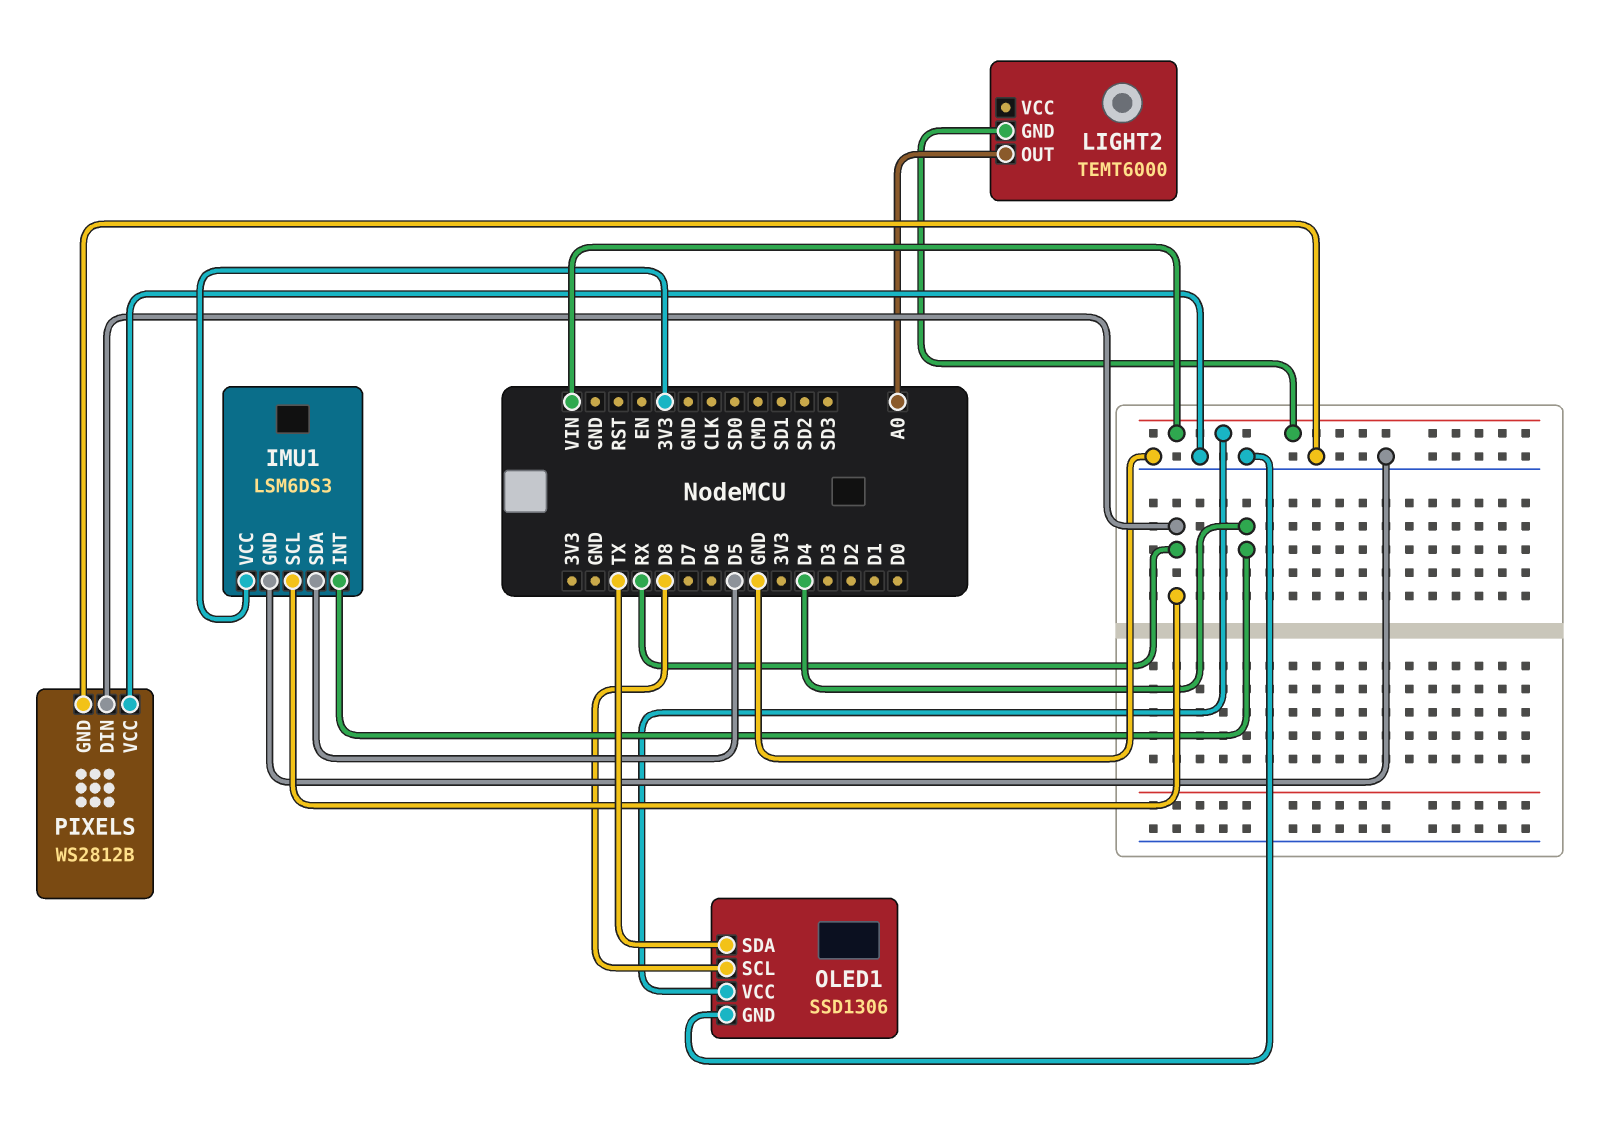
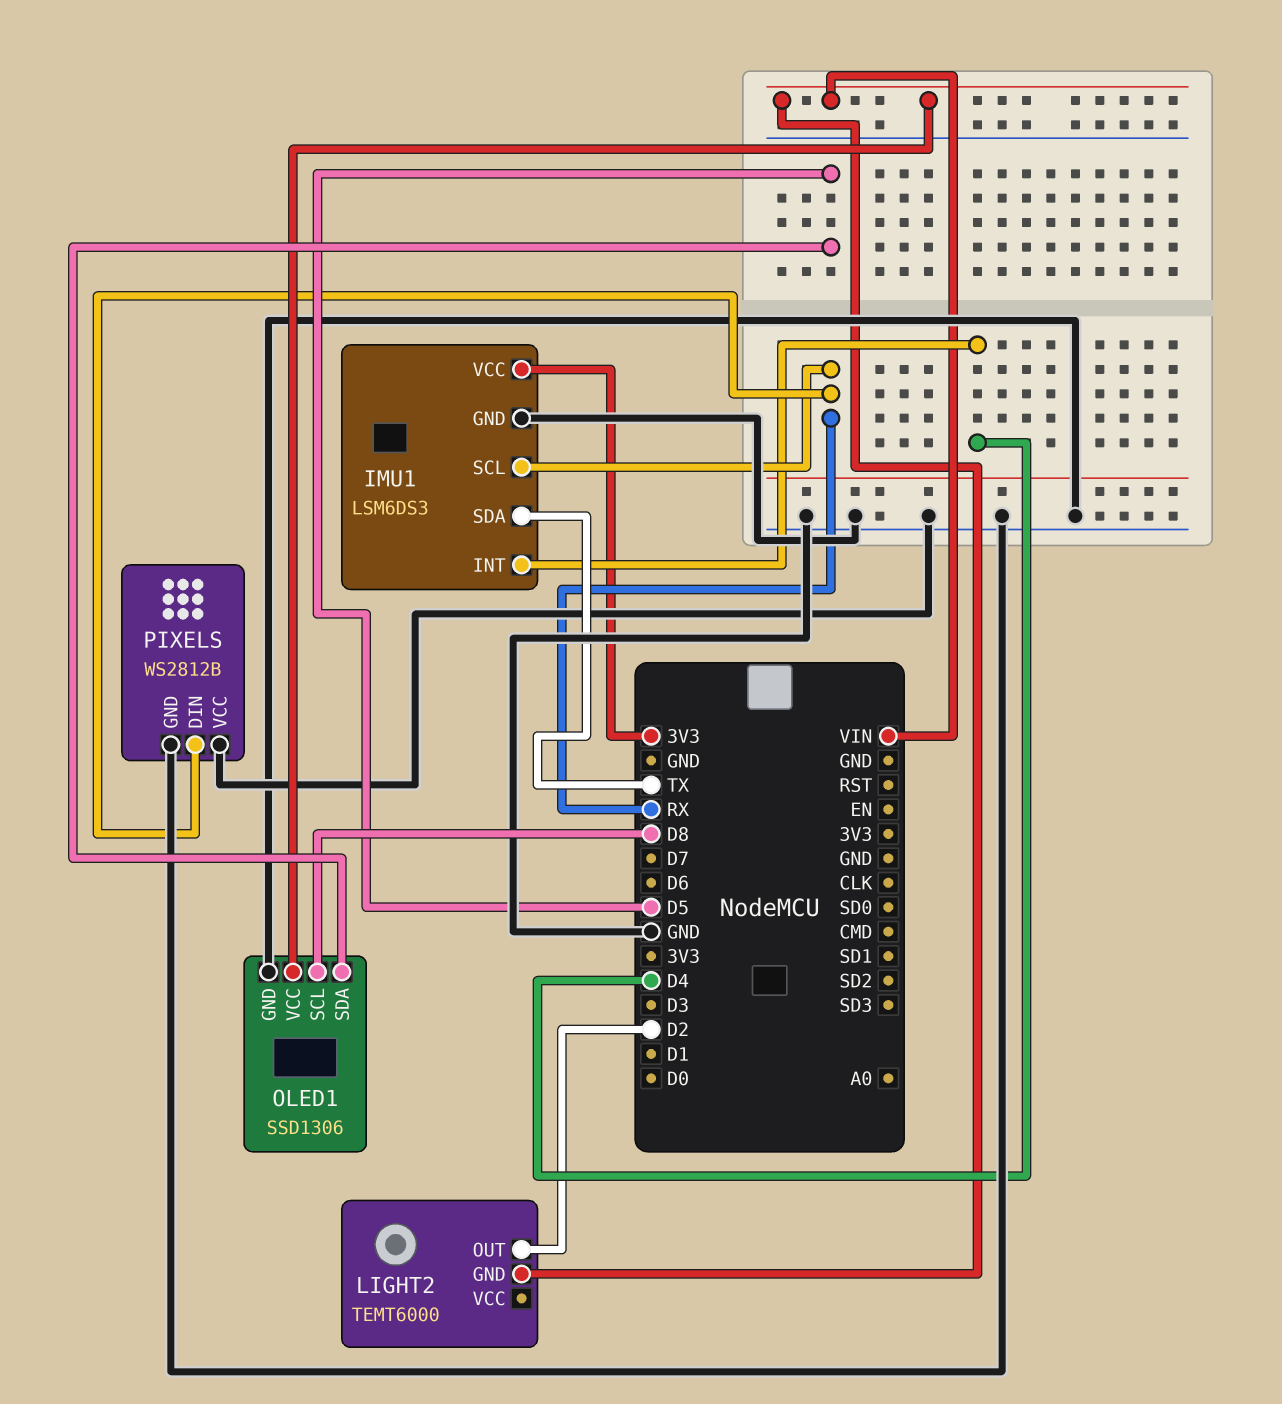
IMU1 pin SDA: D5 -> TX
LIGHT2 pin OUT: A0 -> D2
OLED1 pin SDA: TX -> D5

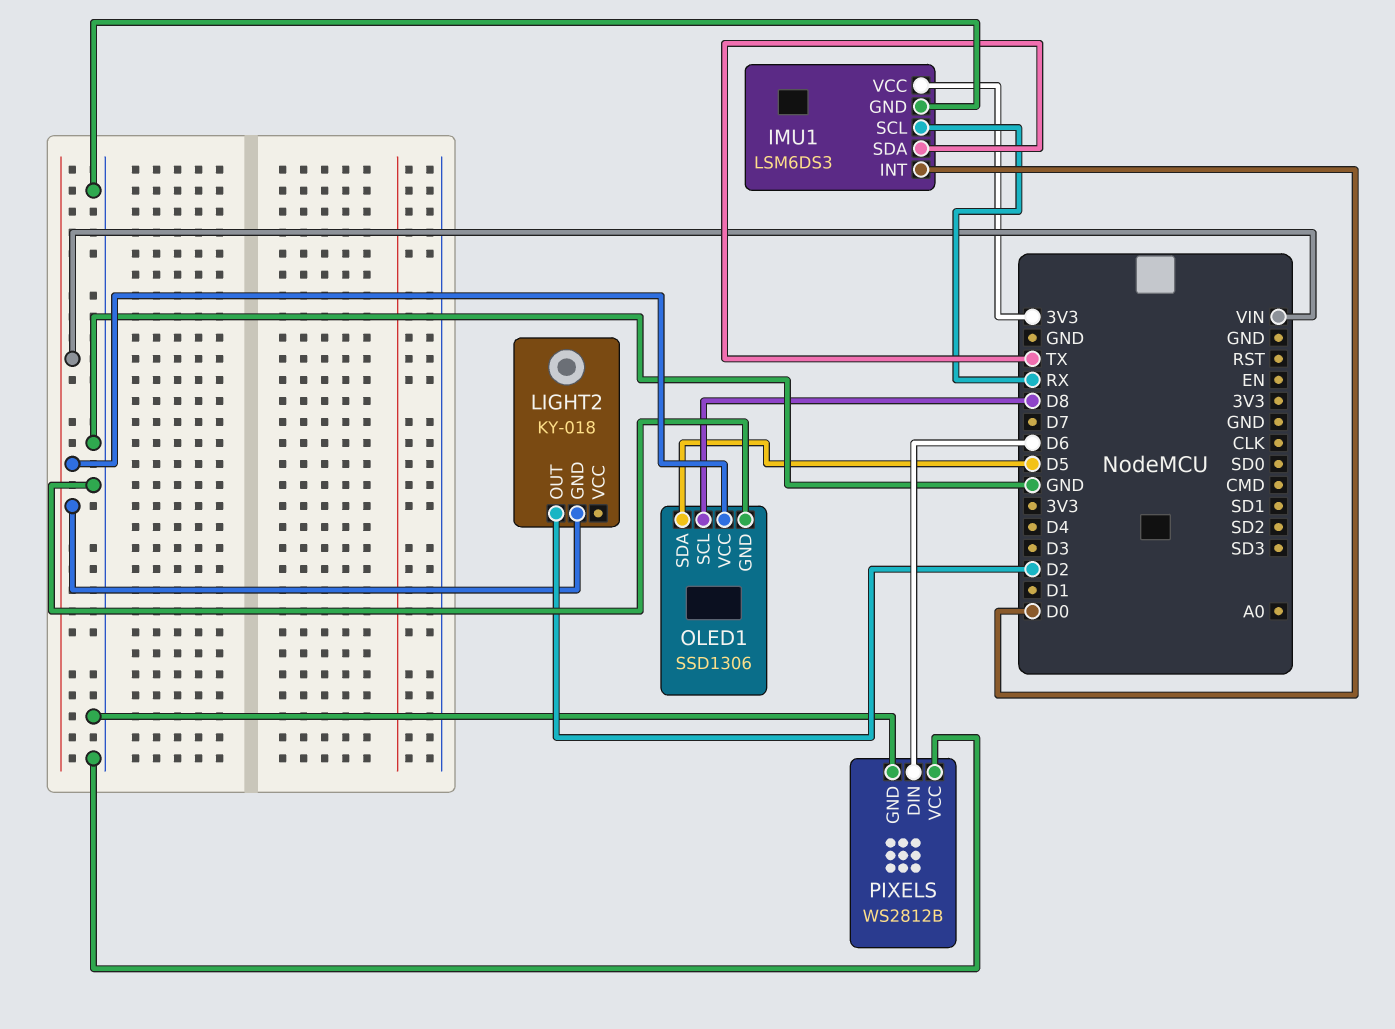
IMU1 pin INT: D4 -> D0
LIGHT2: TEMT6000 -> KY-018
PIXELS pin DIN: RX -> D6

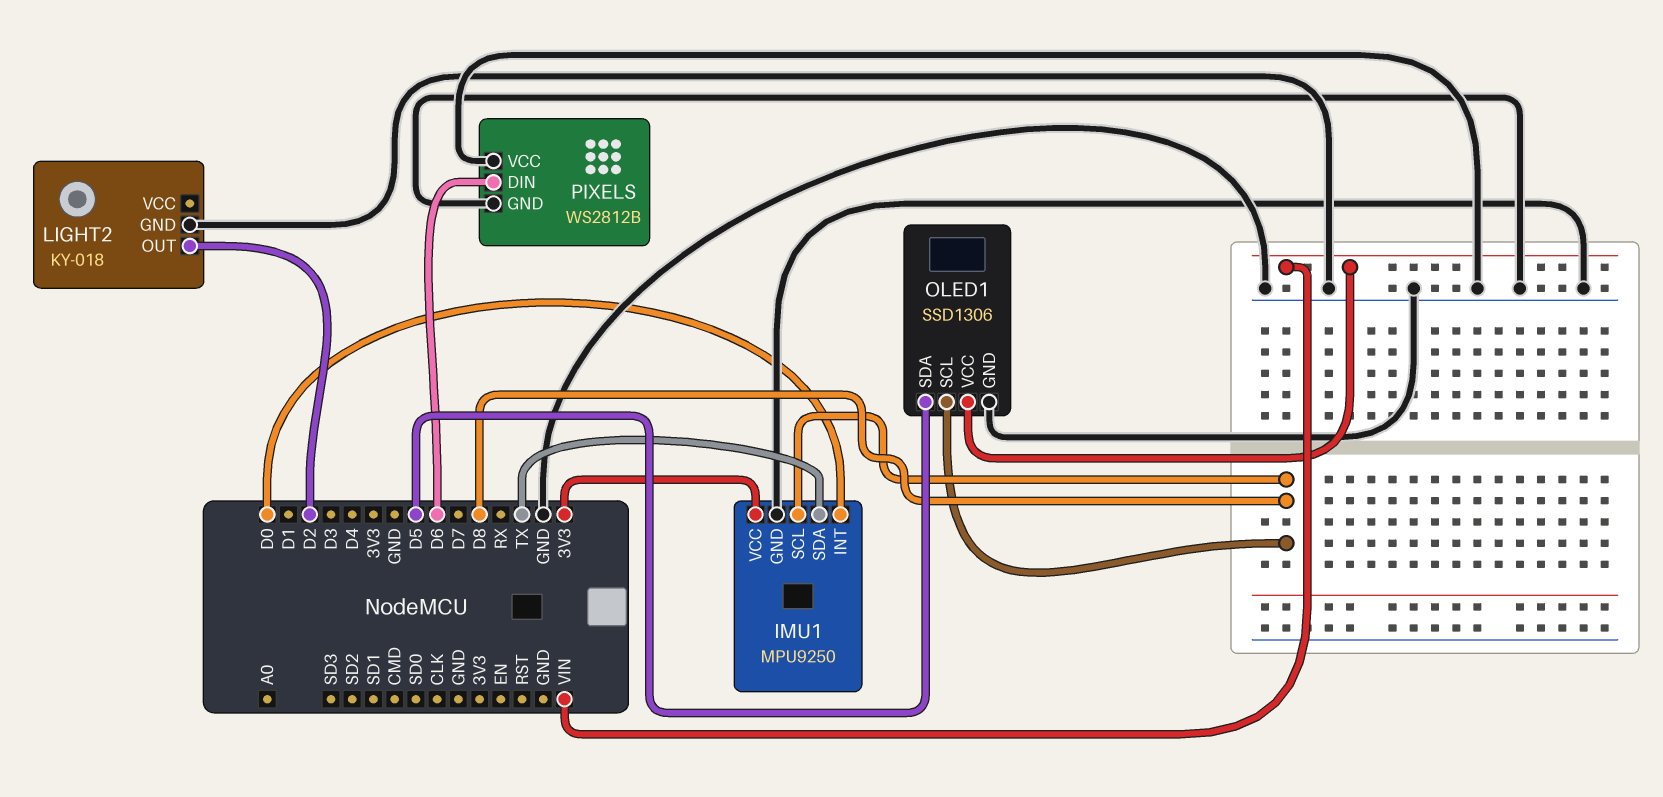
IMU1: LSM6DS3 -> MPU9250
IMU1 pin SCL: RX -> D8
LIGHT2 pin GND: VIN -> GND

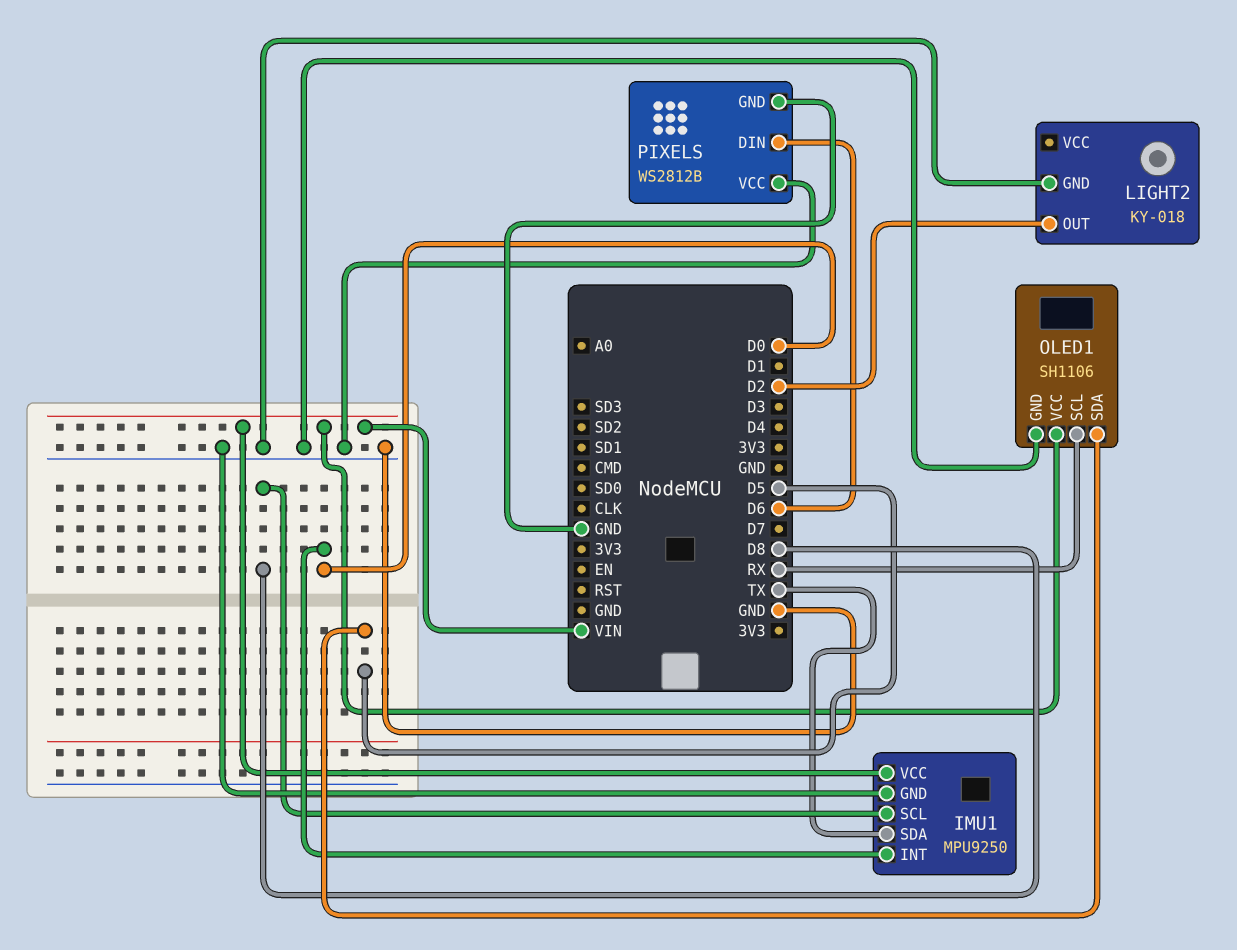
IMU1 pin VCC: 3V3 -> VIN
OLED1: SSD1306 -> SH1106
OLED1 pin SCL: D8 -> RX

